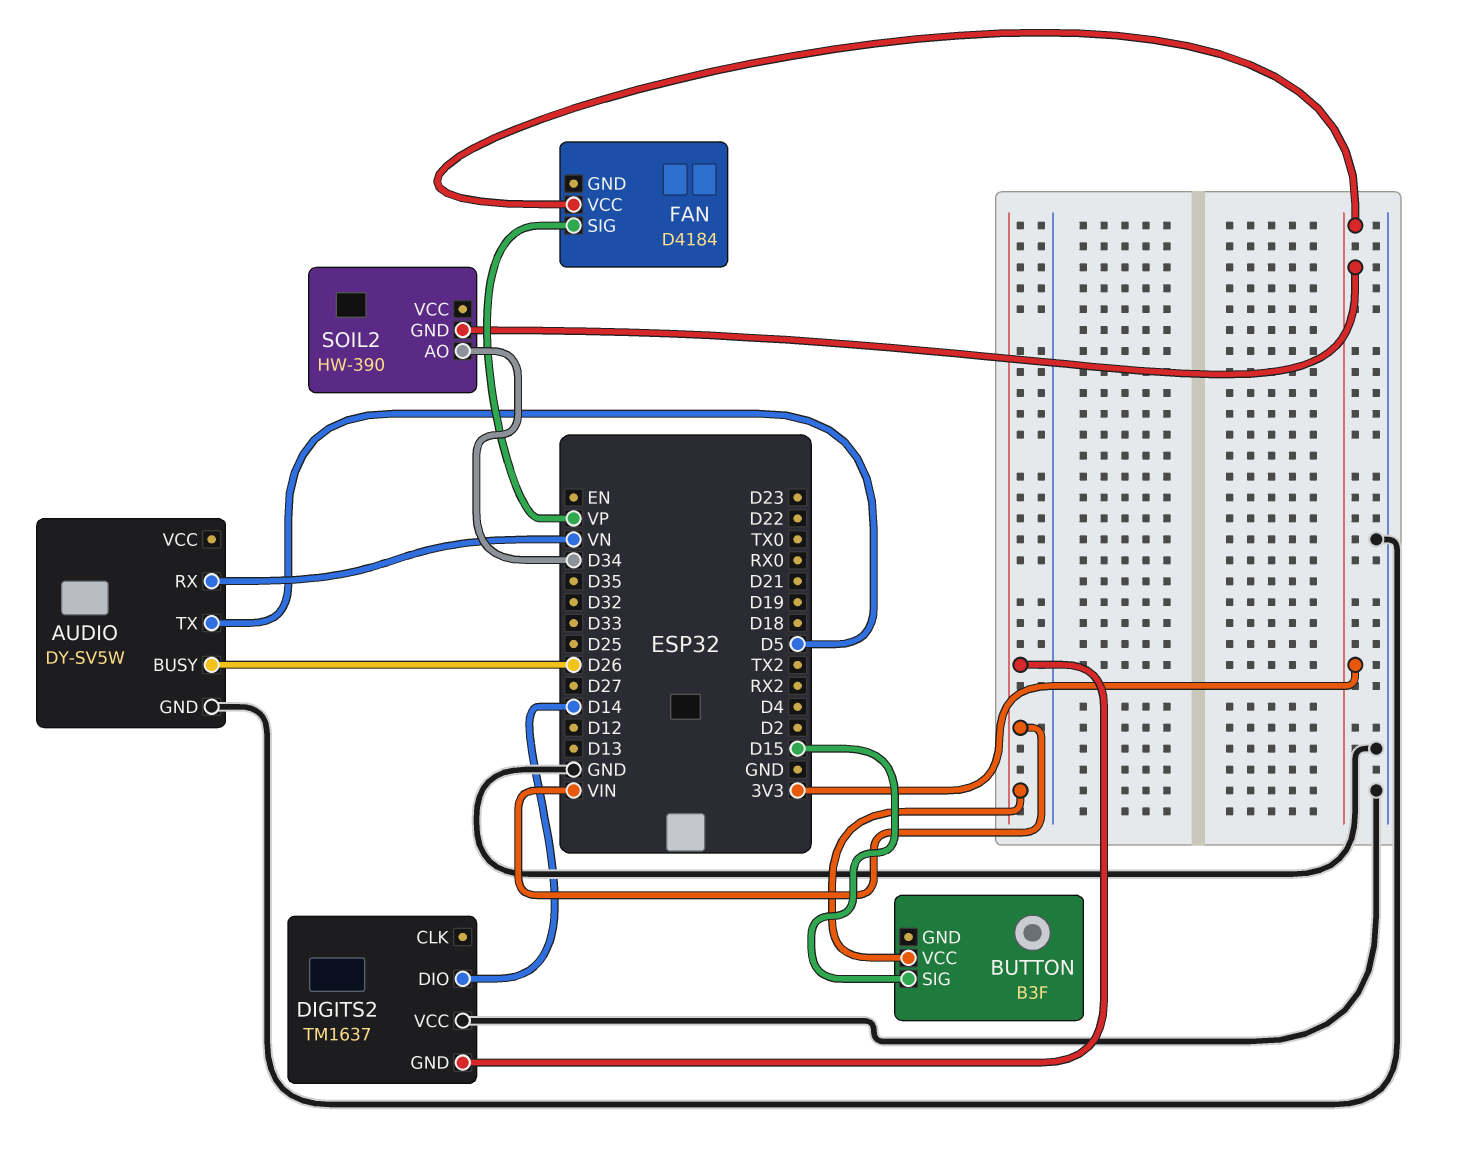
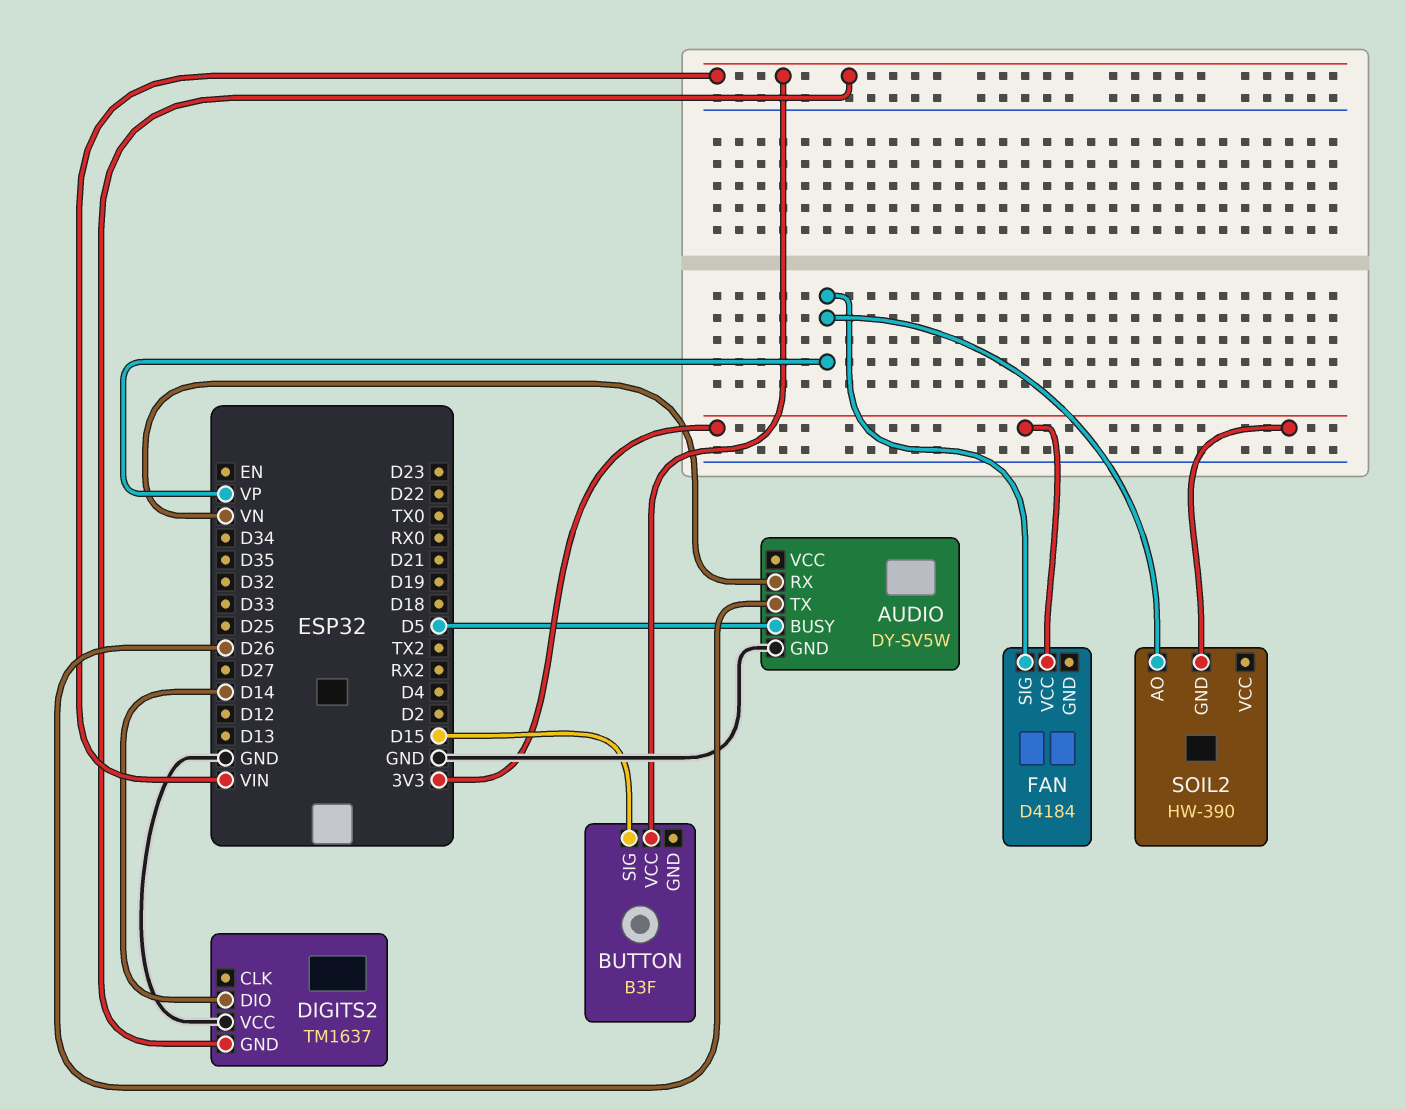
AUDIO pin BUSY: D26 -> D5
AUDIO pin TX: D5 -> D26
SOIL2 pin AO: D34 -> VP

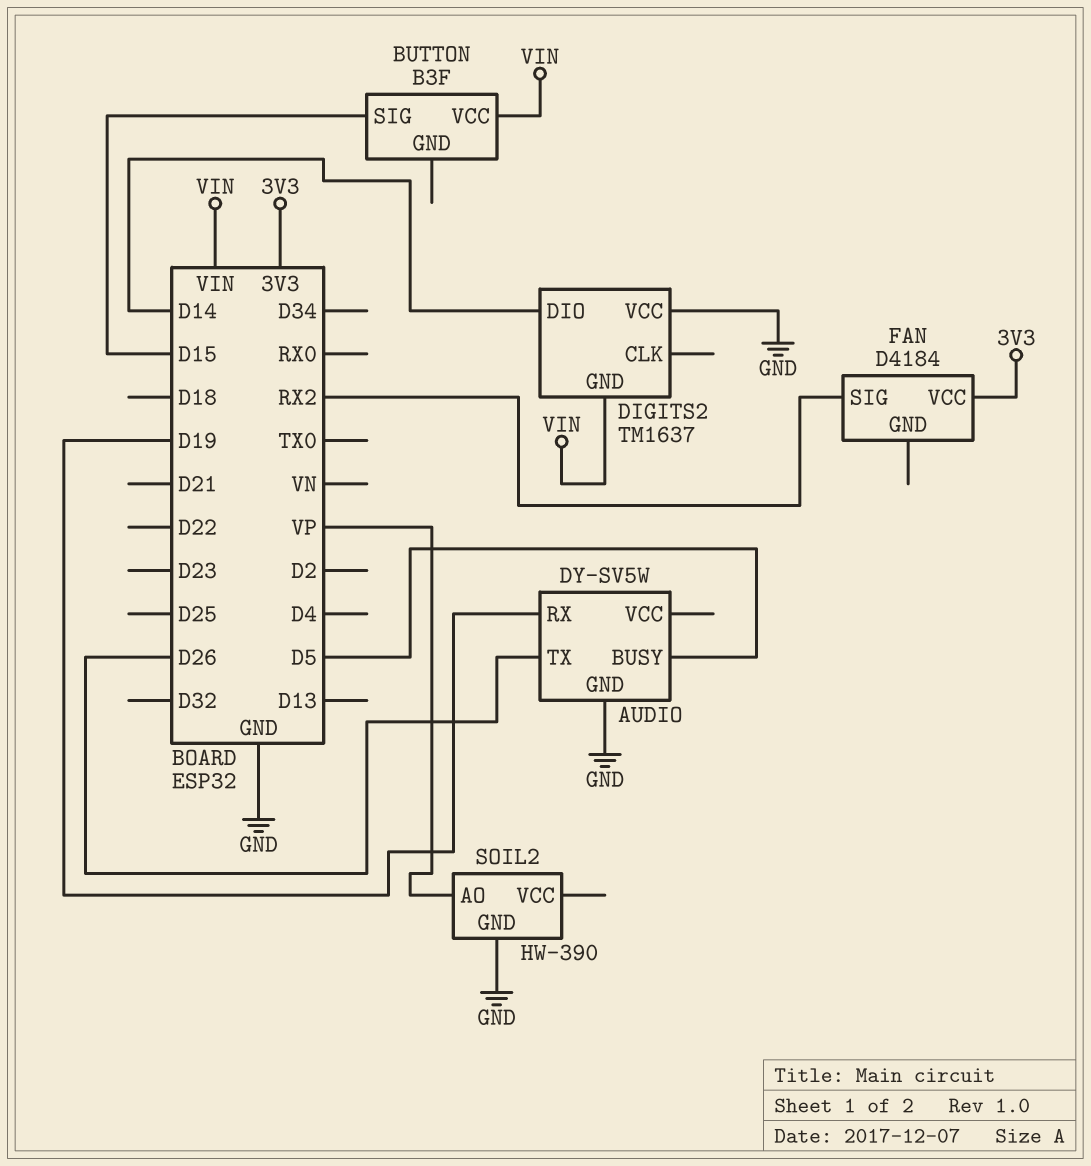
AUDIO pin RX: VN -> D19
FAN pin SIG: VP -> RX2
SOIL2 pin GND: 3V3 -> GND

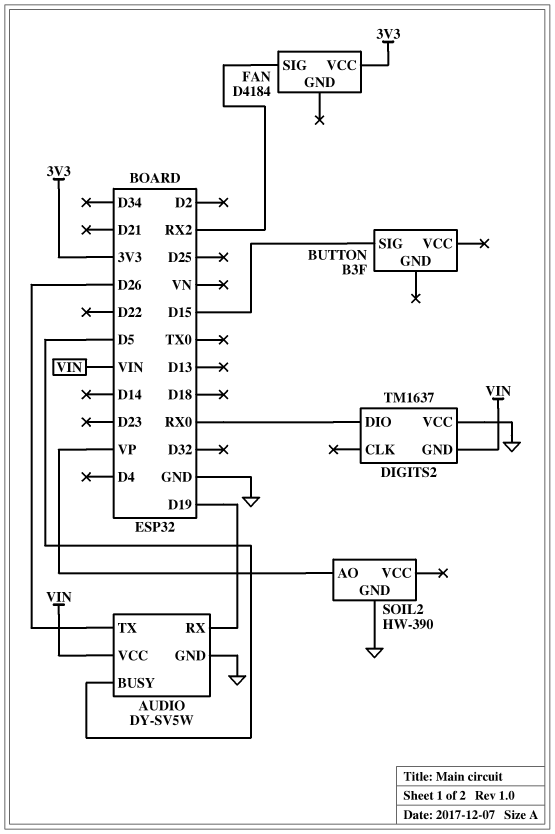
AUDIO pin VCC: none -> VIN
BUTTON pin VCC: VIN -> none
DIGITS2 pin DIO: D14 -> RX0

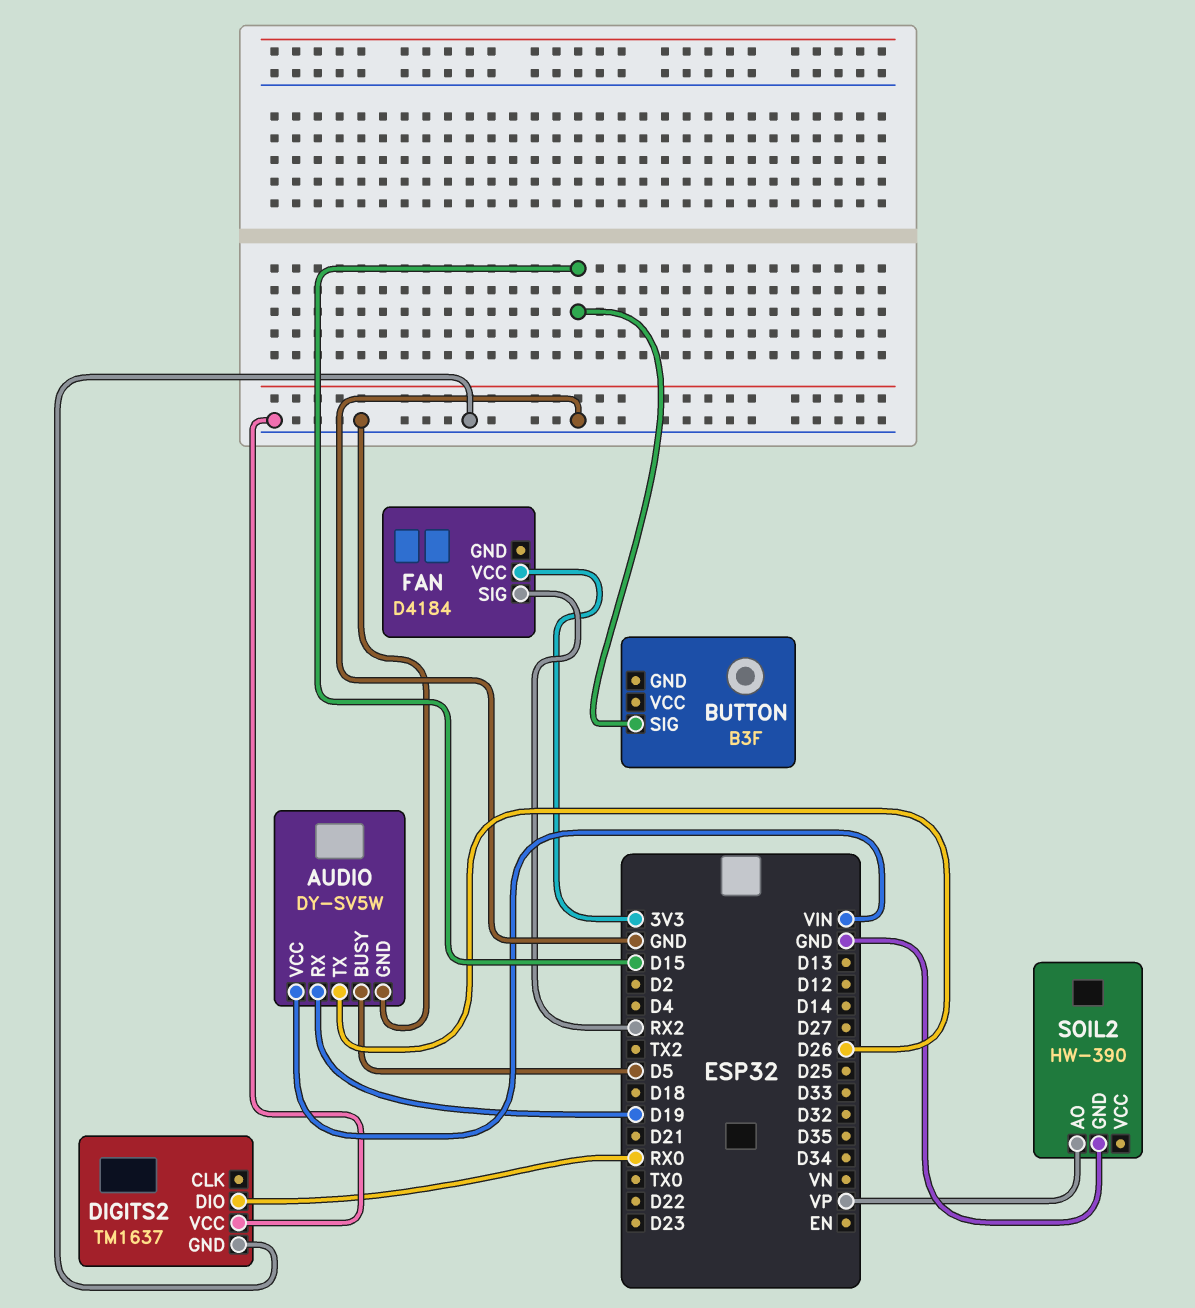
DIGITS2 pin GND: VIN -> GND

